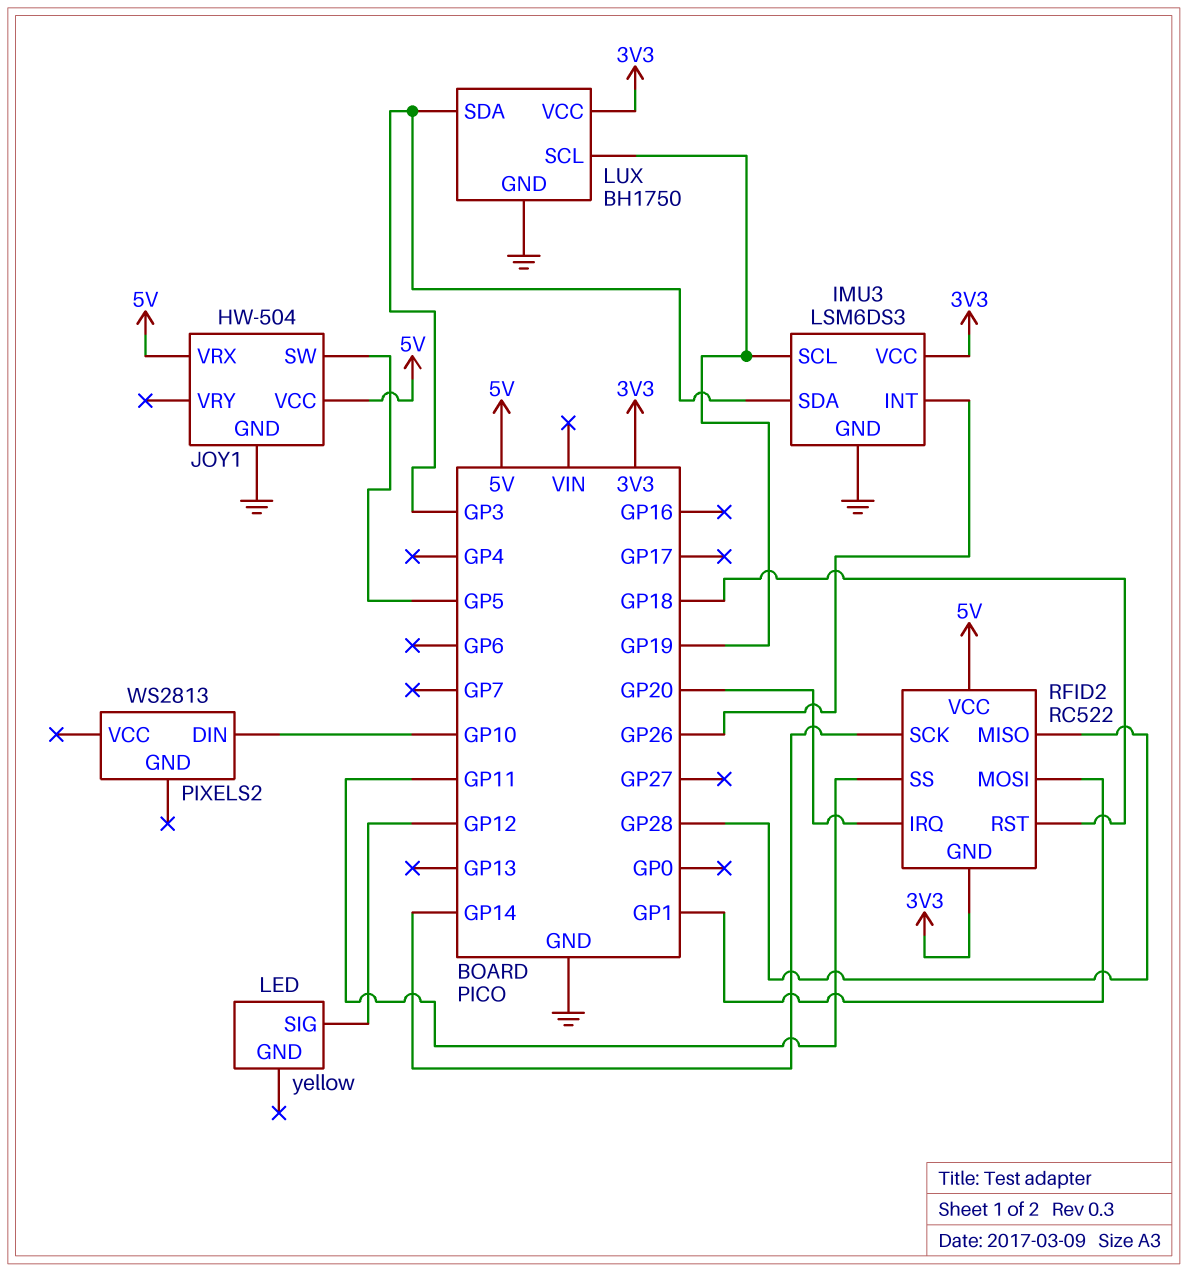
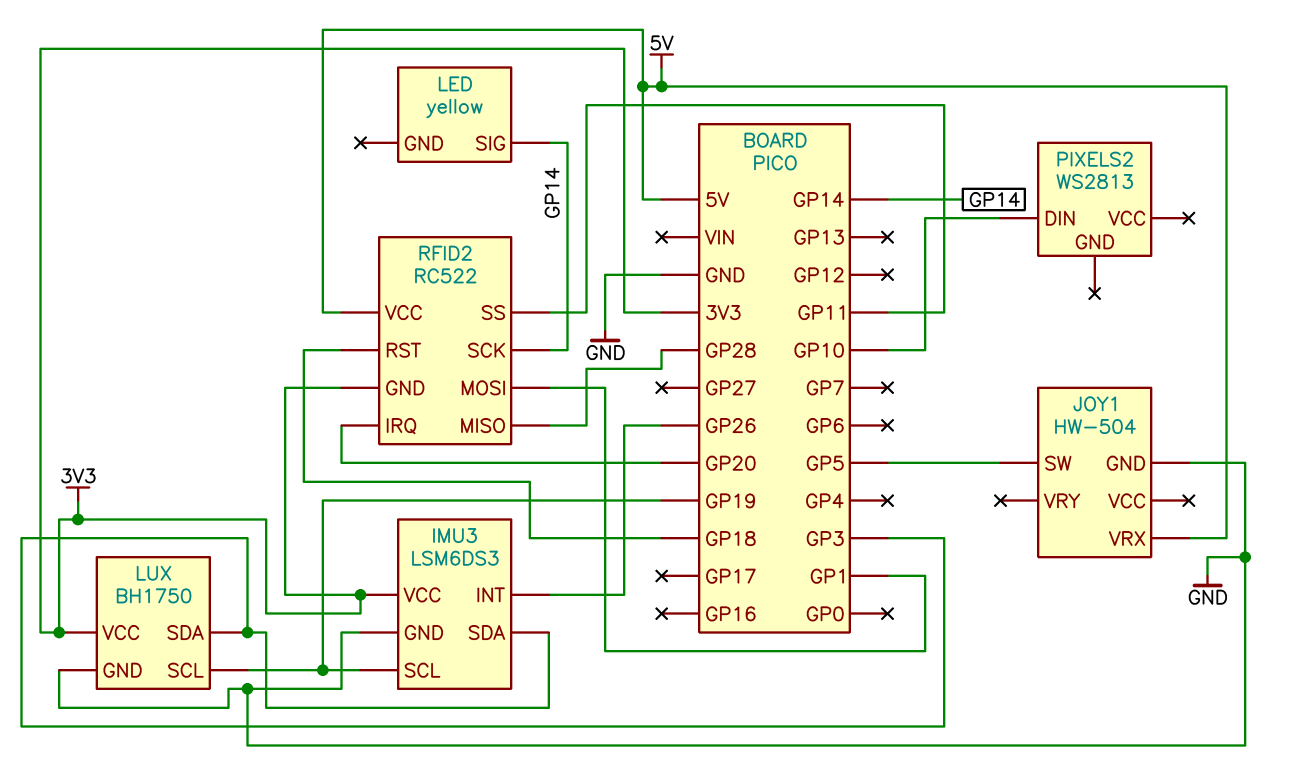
JOY1 pin VCC: 5V -> none
LED pin SIG: GP12 -> GP14

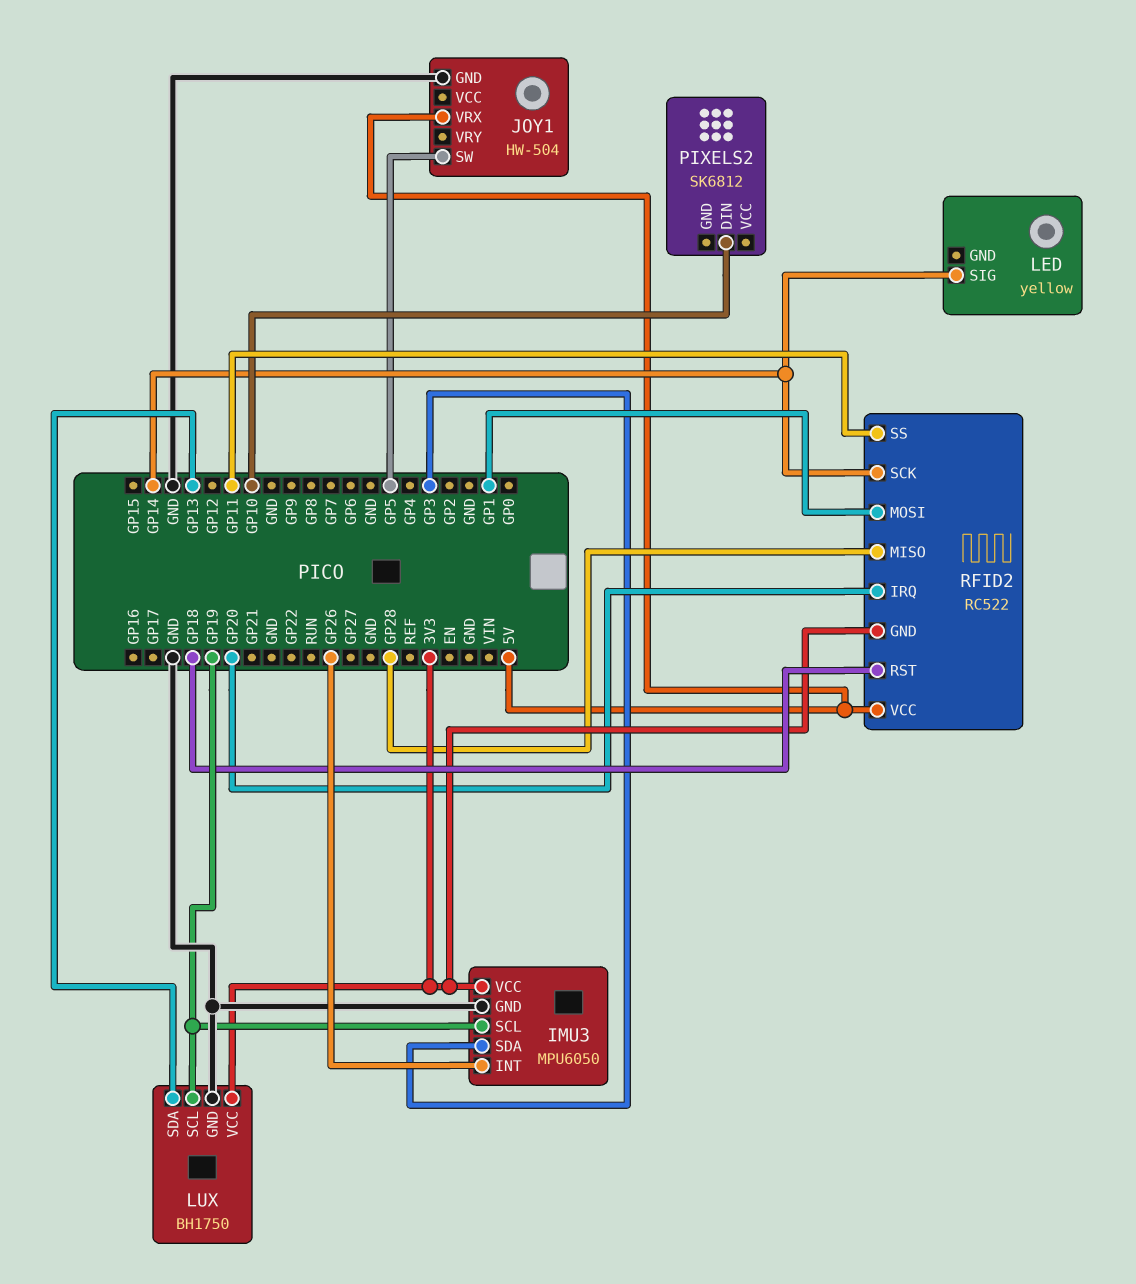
IMU3: LSM6DS3 -> MPU6050
LUX pin SDA: GP3 -> GP13
PIXELS2: WS2813 -> SK6812

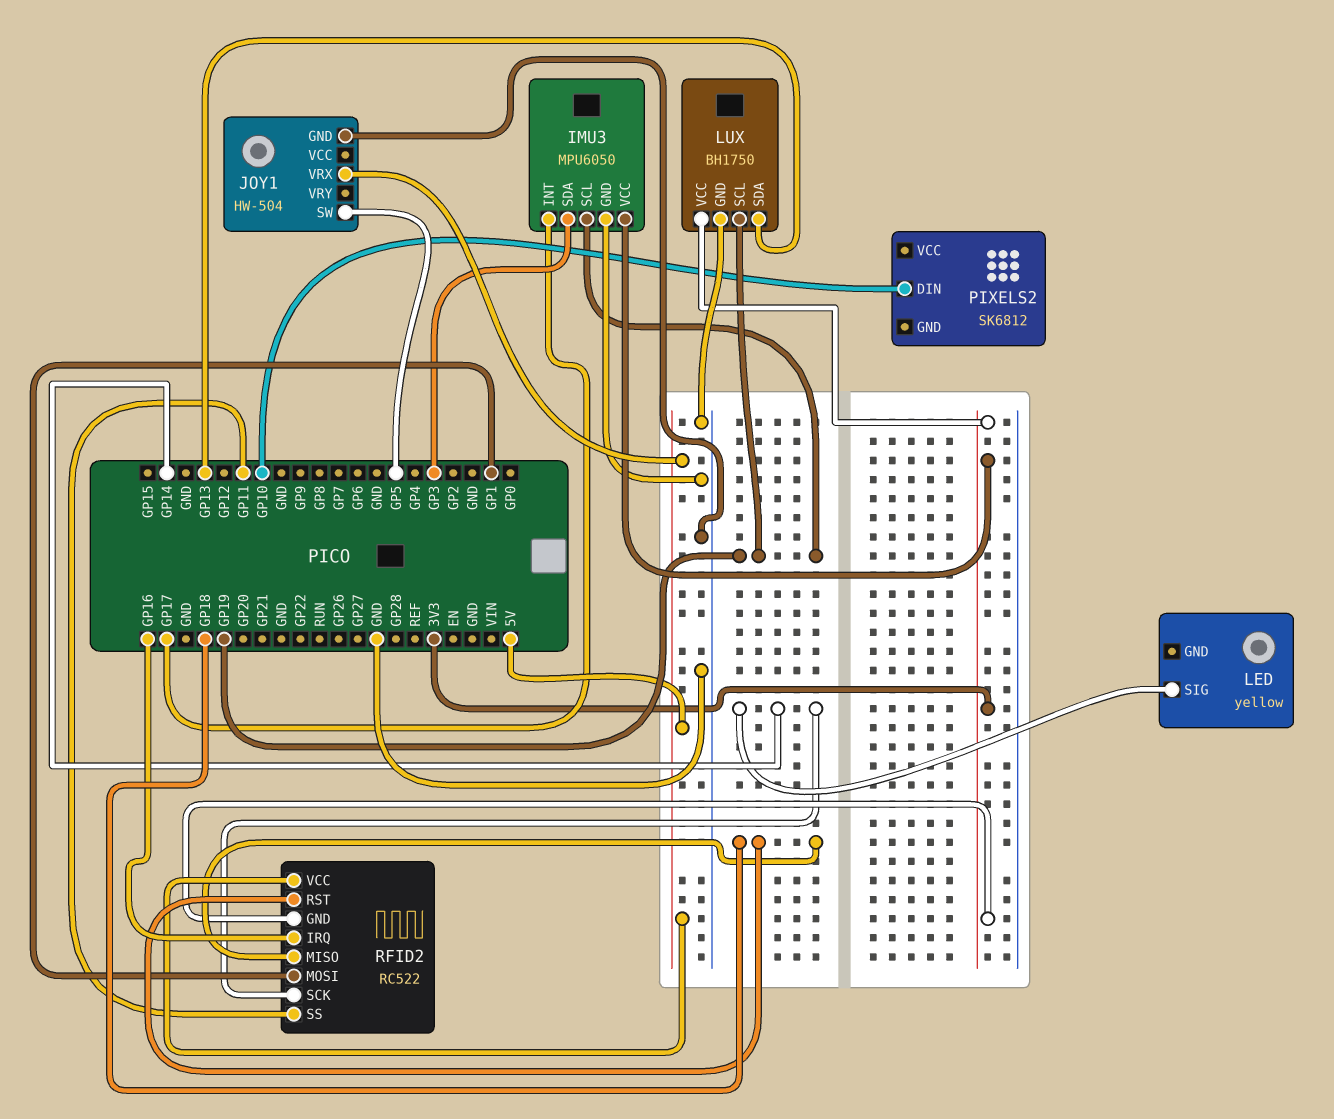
IMU3 pin INT: GP26 -> GP17
RFID2 pin IRQ: GP20 -> GP16
RFID2 pin MISO: GP28 -> GP18

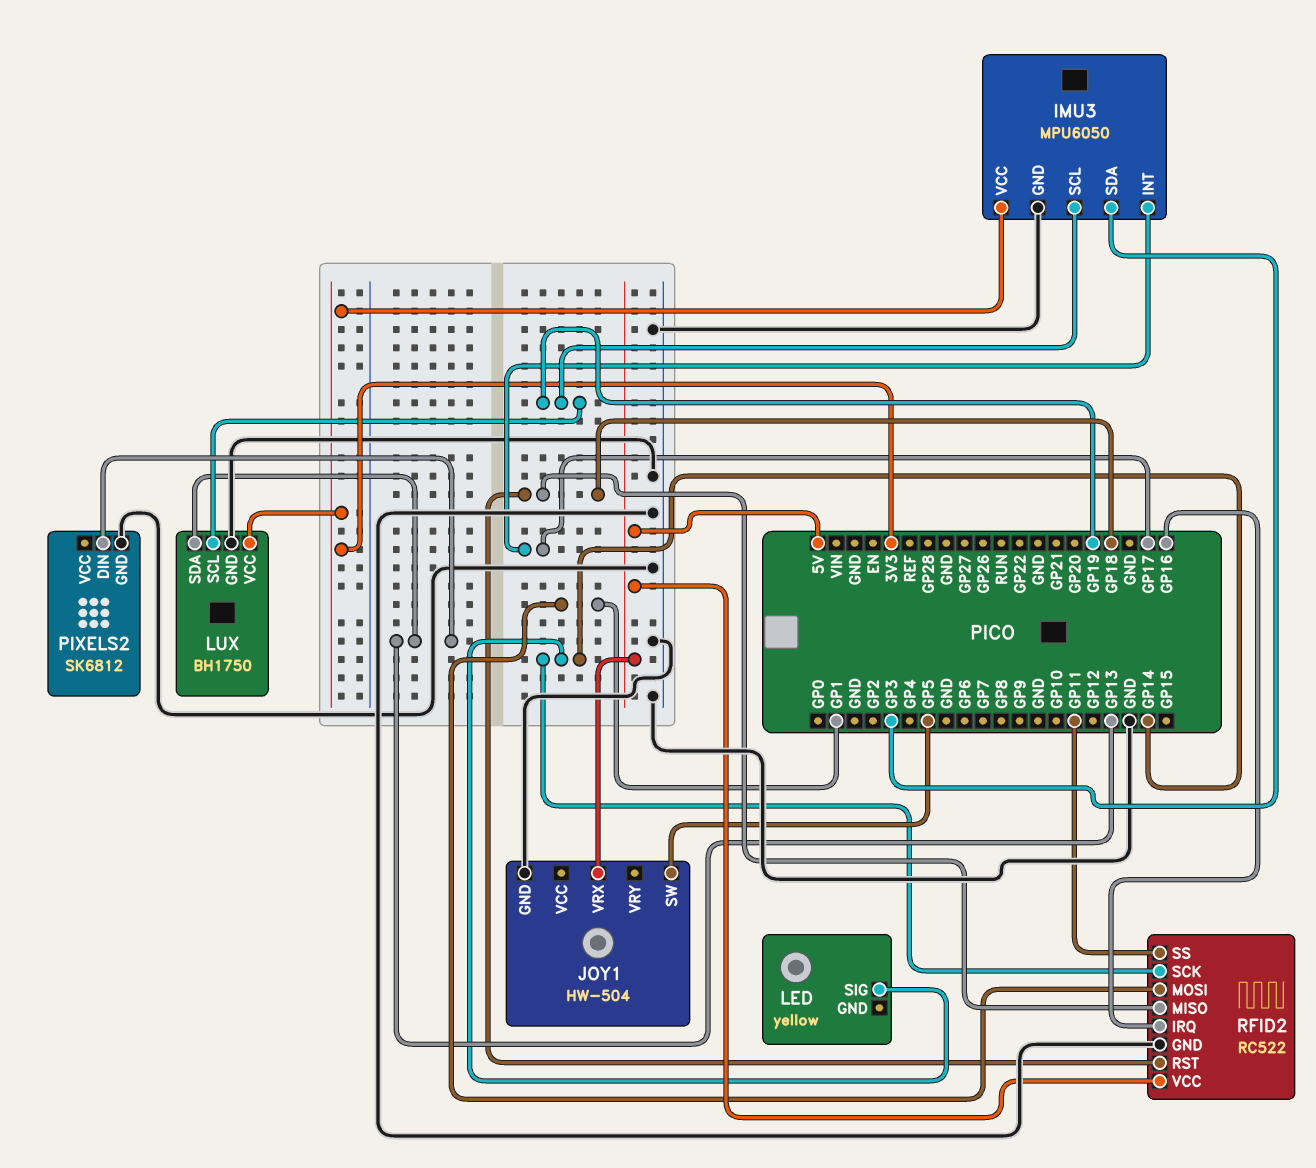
PIXELS2 pin DIN: GP10 -> GP13
PIXELS2 pin GND: none -> GND
RFID2 pin GND: 3V3 -> GND

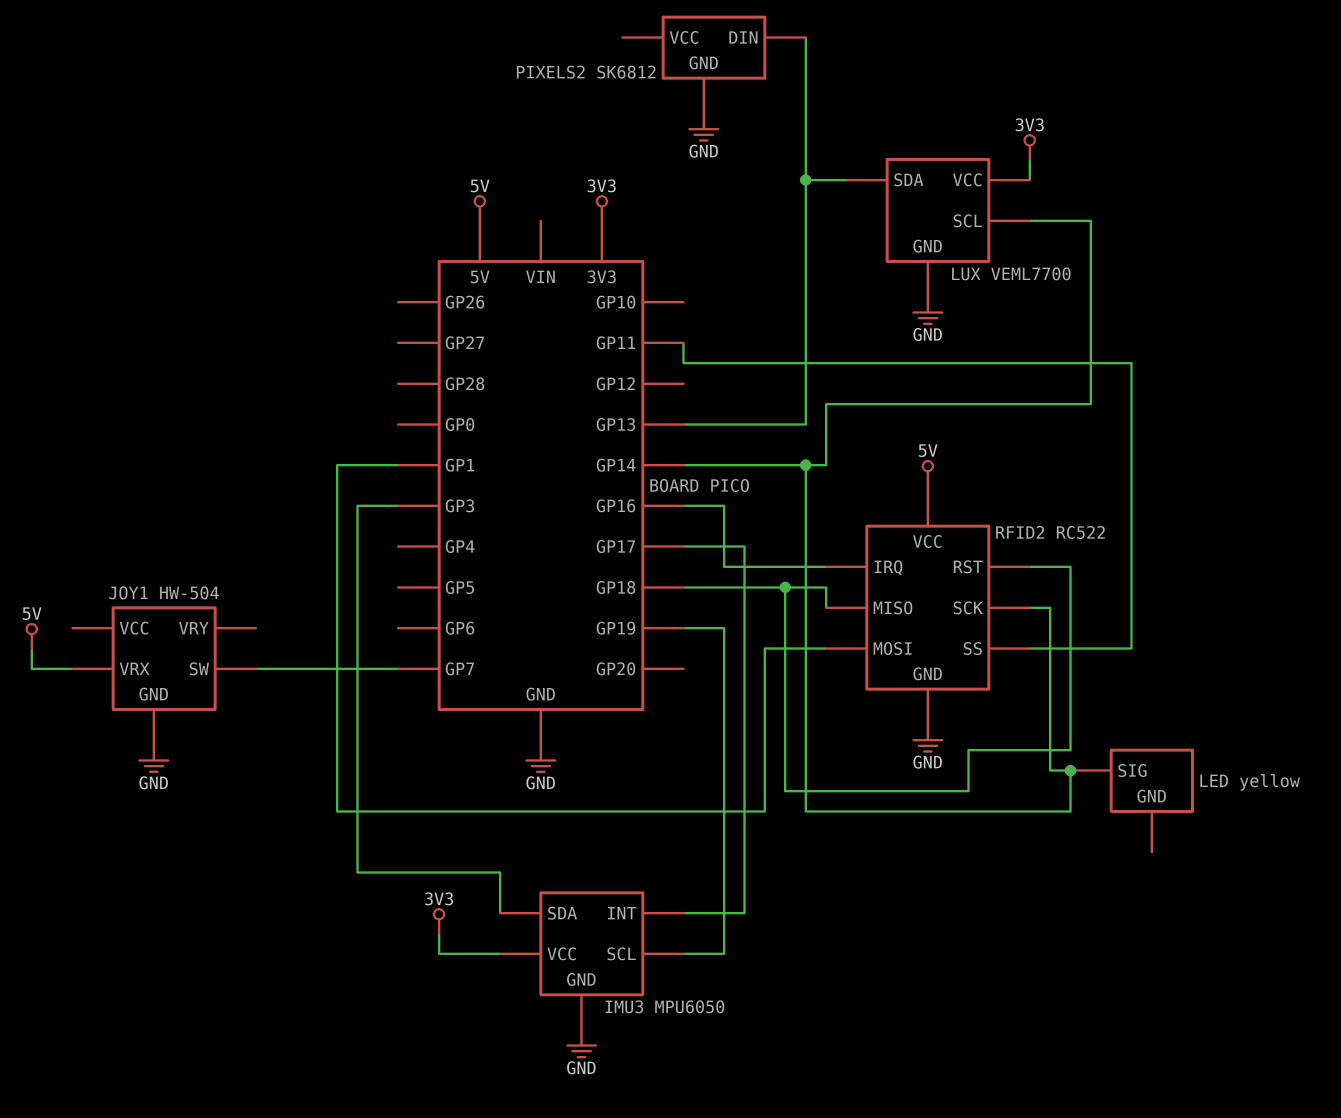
JOY1 pin SW: GP5 -> GP7
LUX: BH1750 -> VEML7700
LUX pin SCL: GP19 -> GP14

